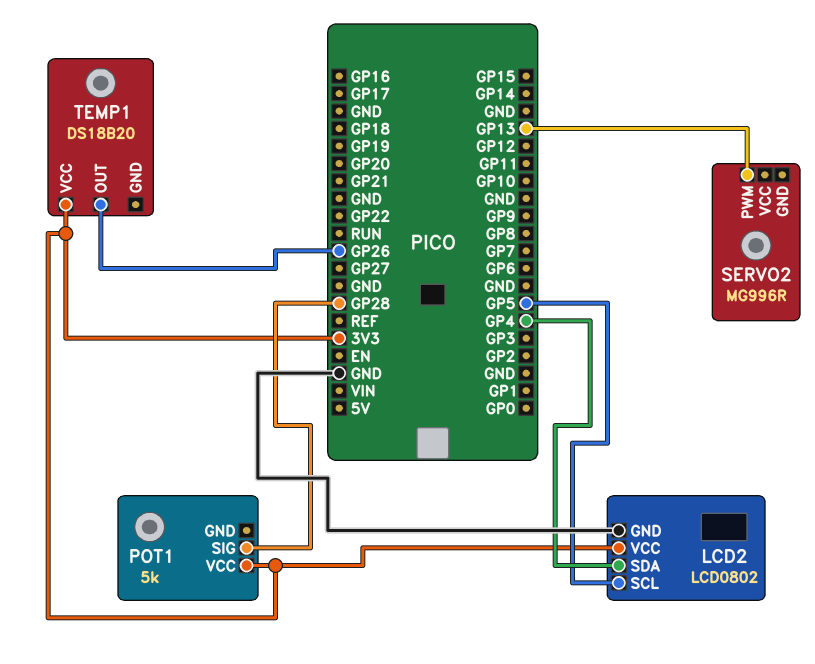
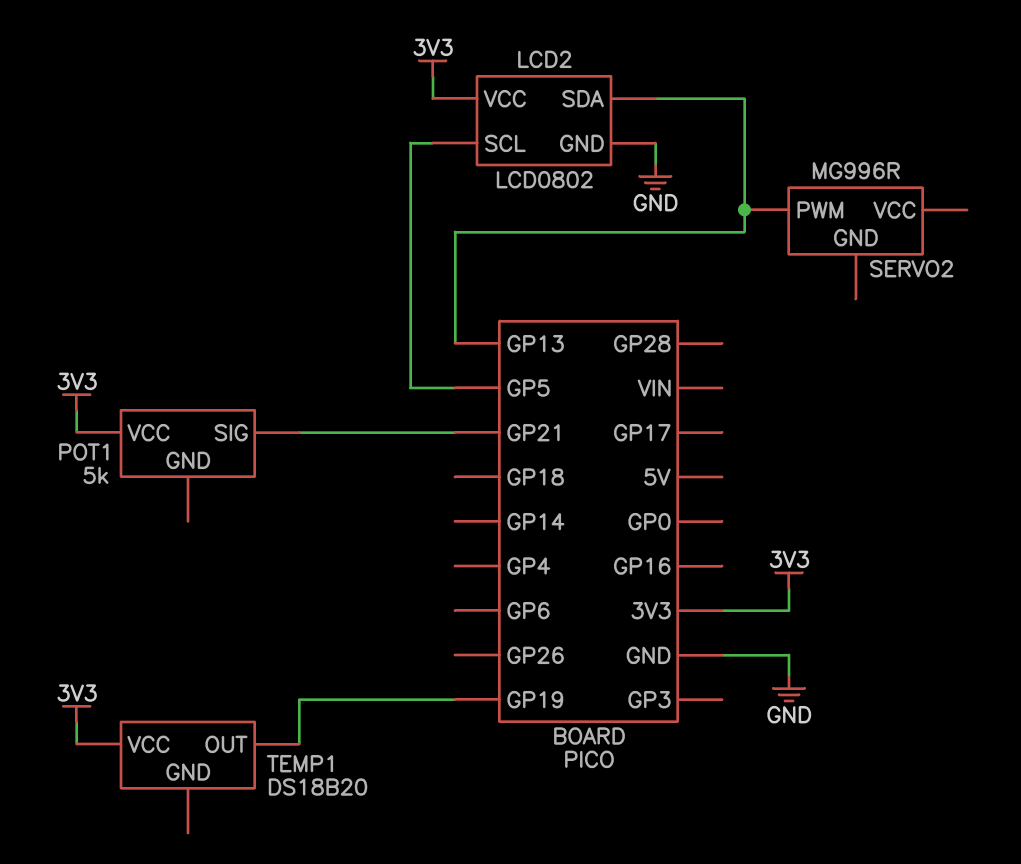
LCD2 pin SDA: GP4 -> GP13
POT1 pin SIG: GP28 -> GP21
TEMP1 pin OUT: GP26 -> GP19

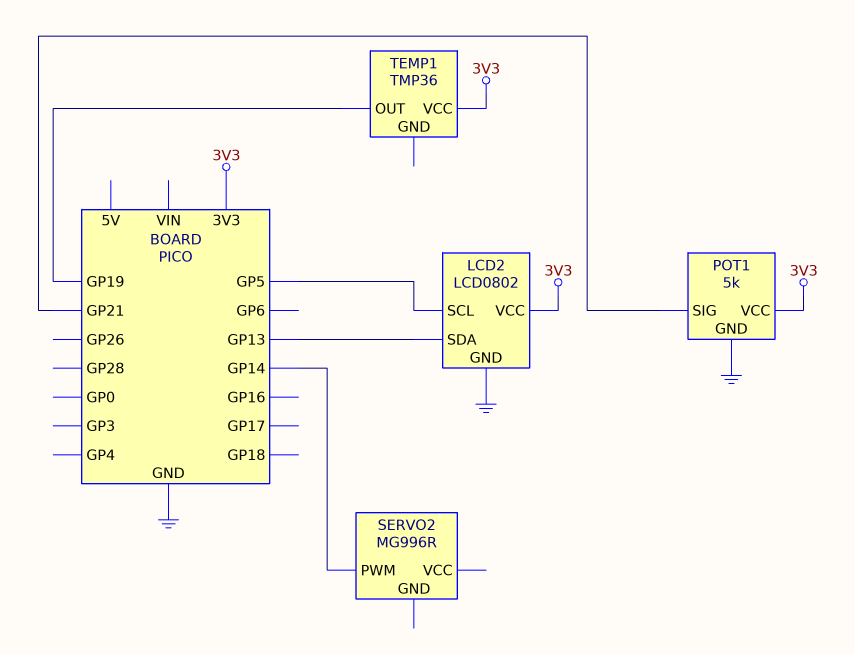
POT1 pin GND: none -> GND
SERVO2 pin PWM: GP13 -> GP14
TEMP1: DS18B20 -> TMP36

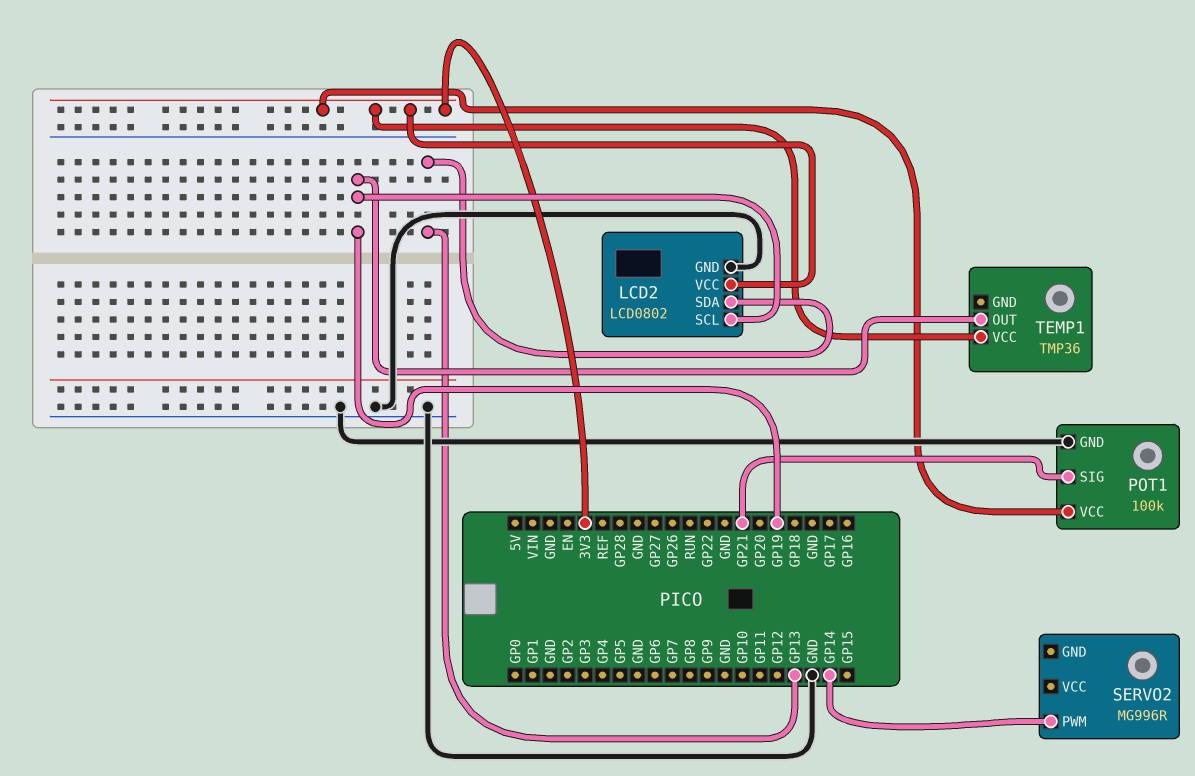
LCD2 pin SCL: GP5 -> GP19
POT1: 5k -> 100k

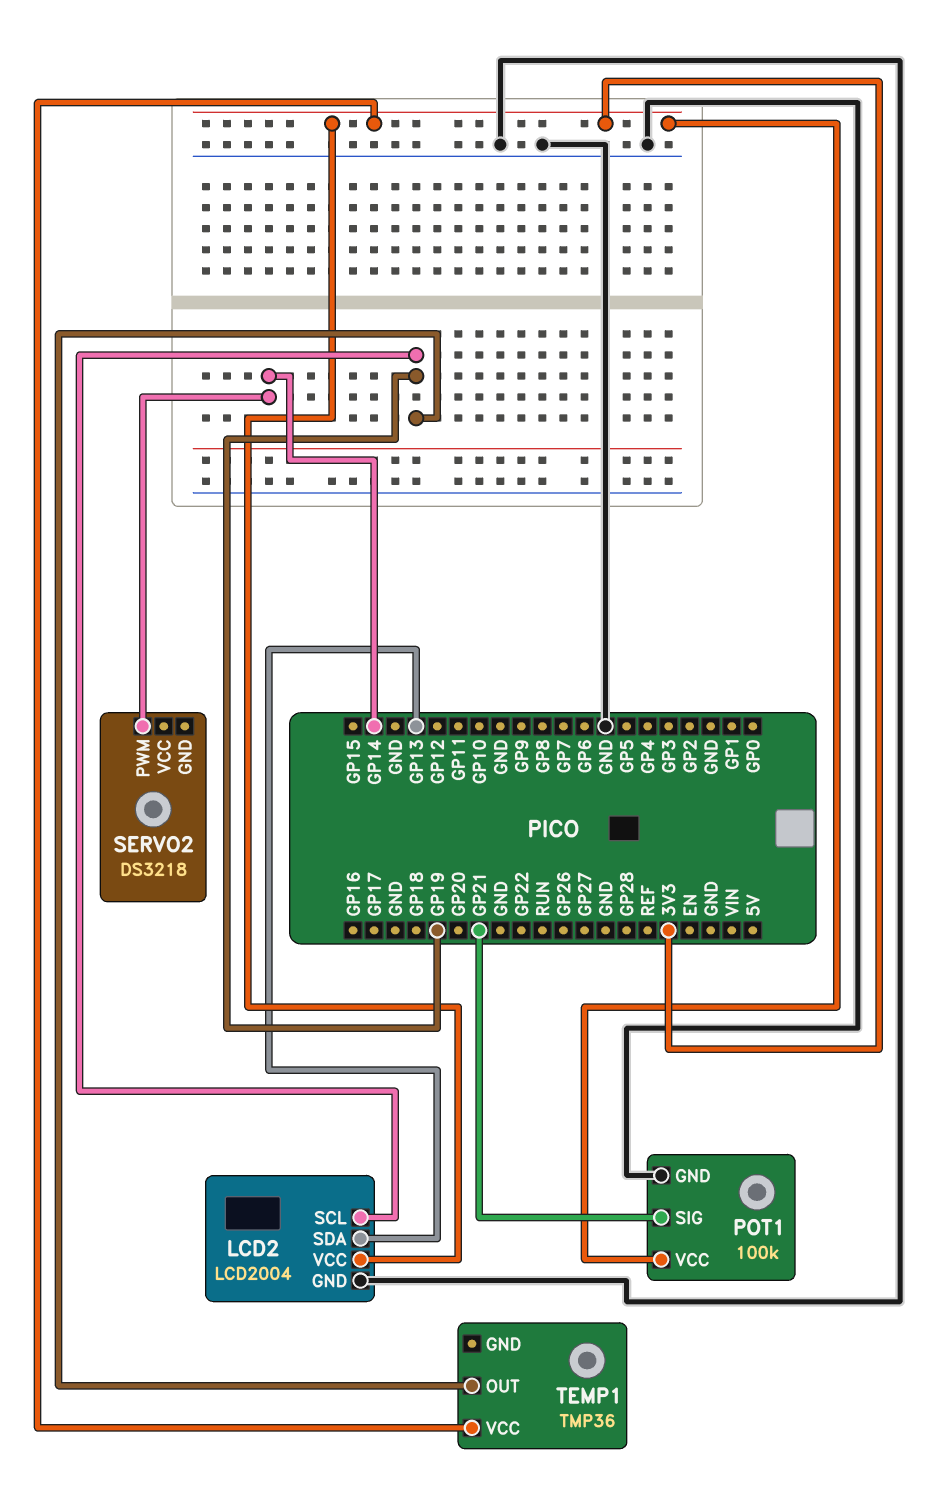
LCD2: LCD0802 -> LCD2004
SERVO2: MG996R -> DS3218

